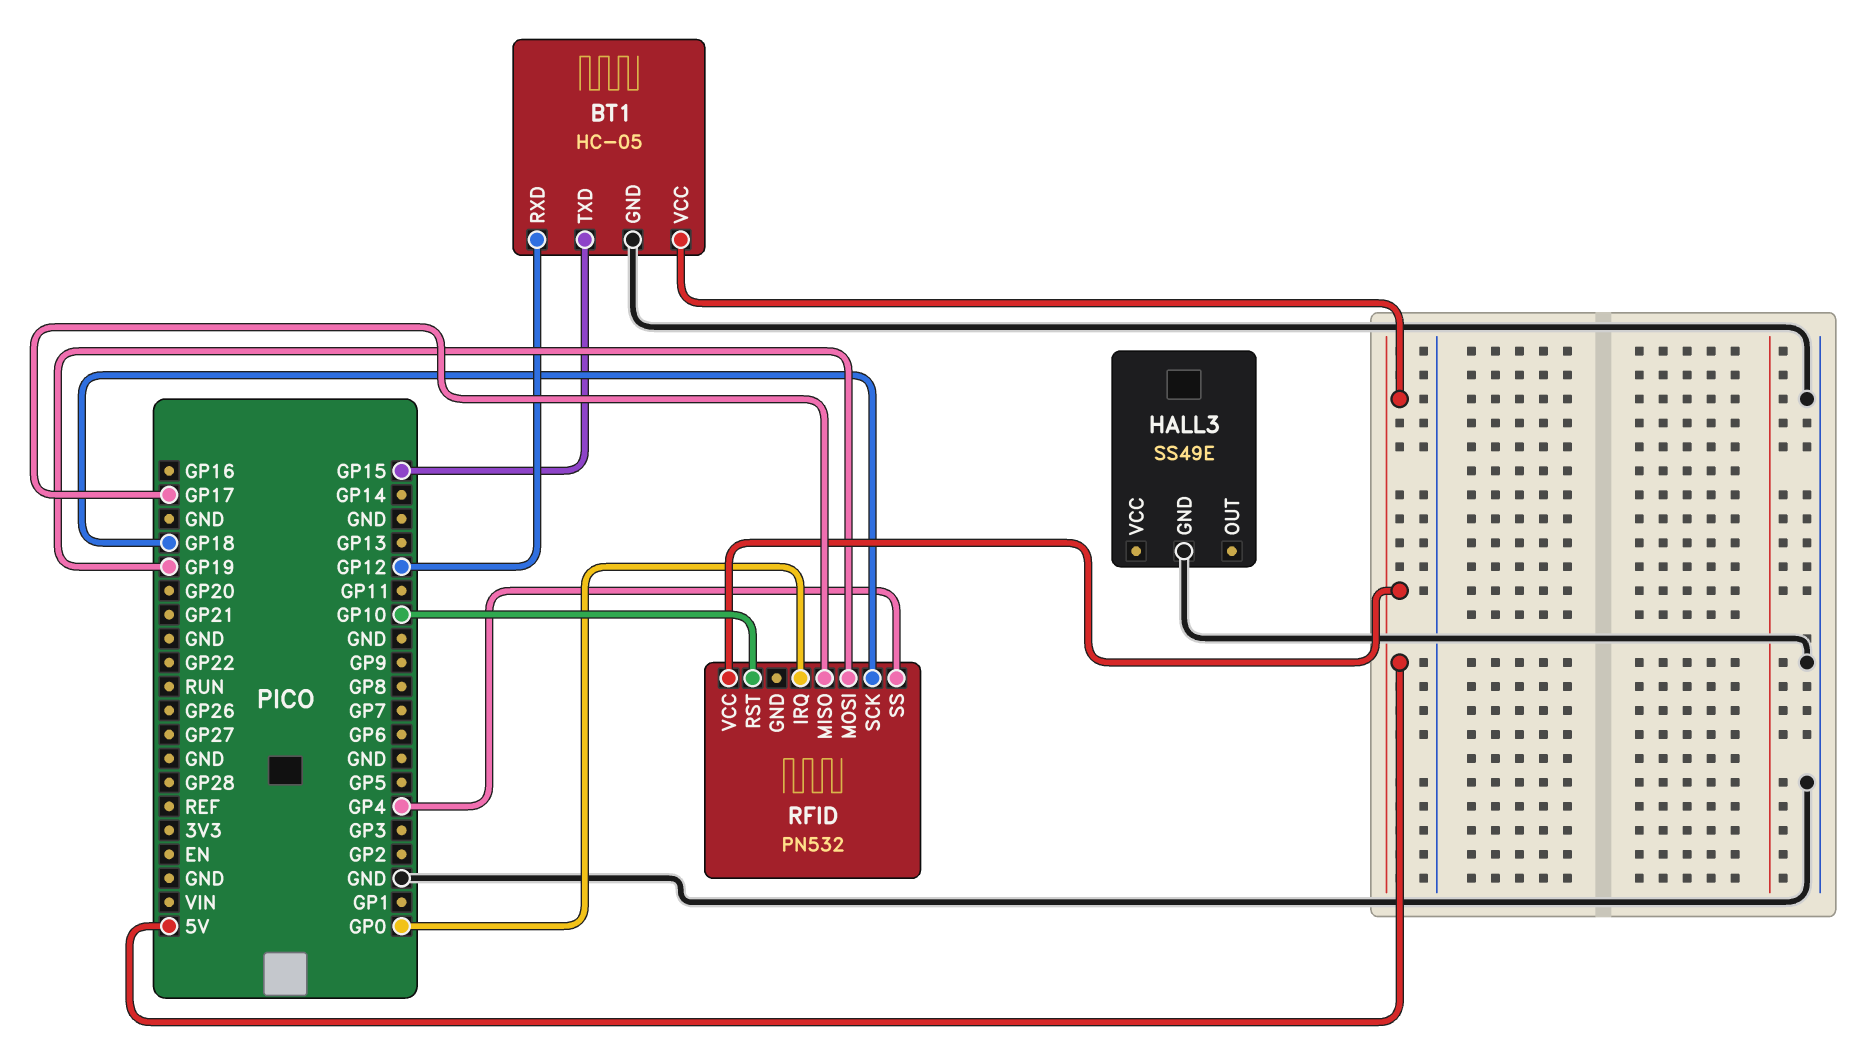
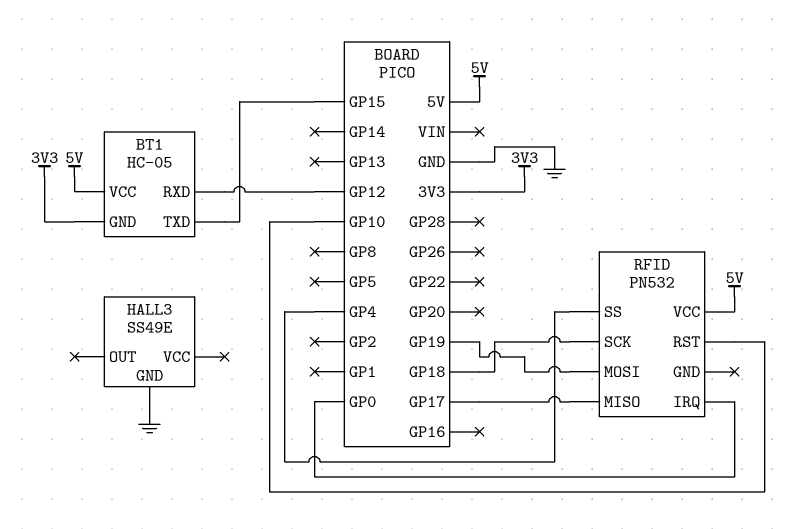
BT1 pin GND: GND -> 3V3

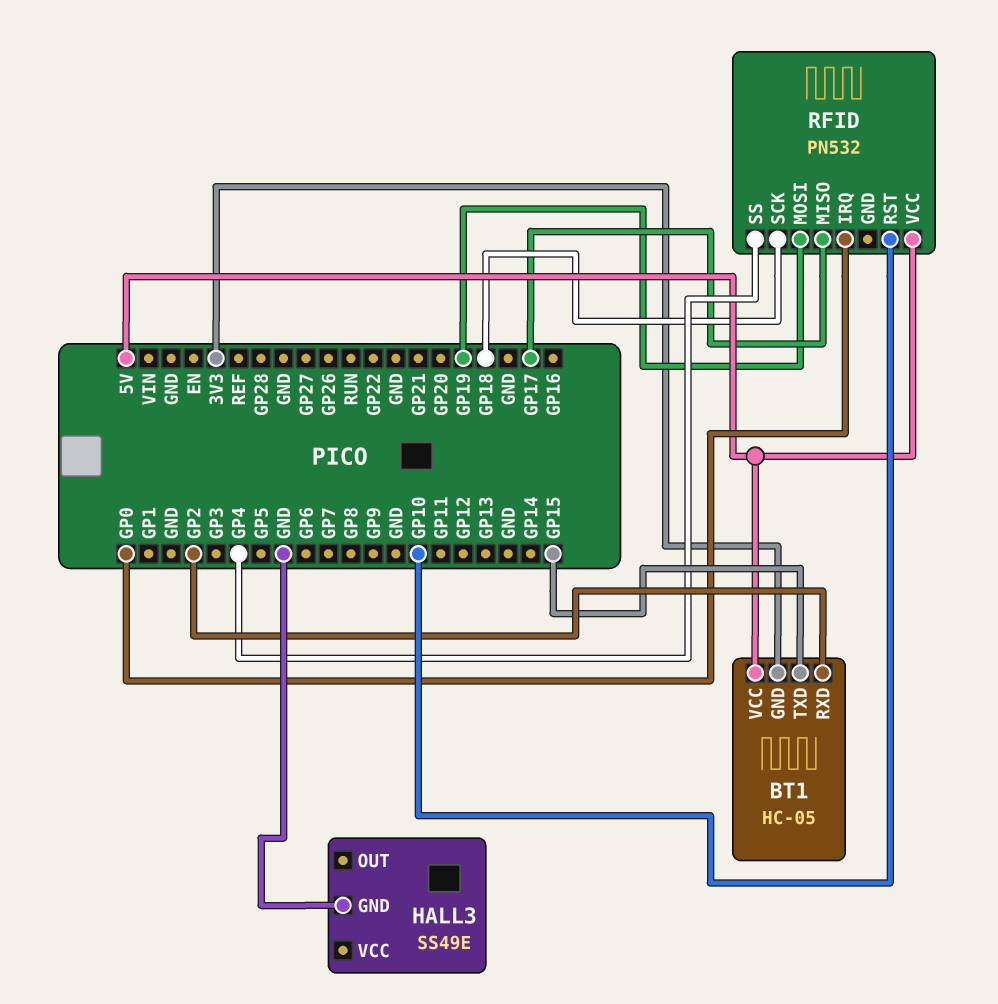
BT1 pin RXD: GP12 -> GP2

